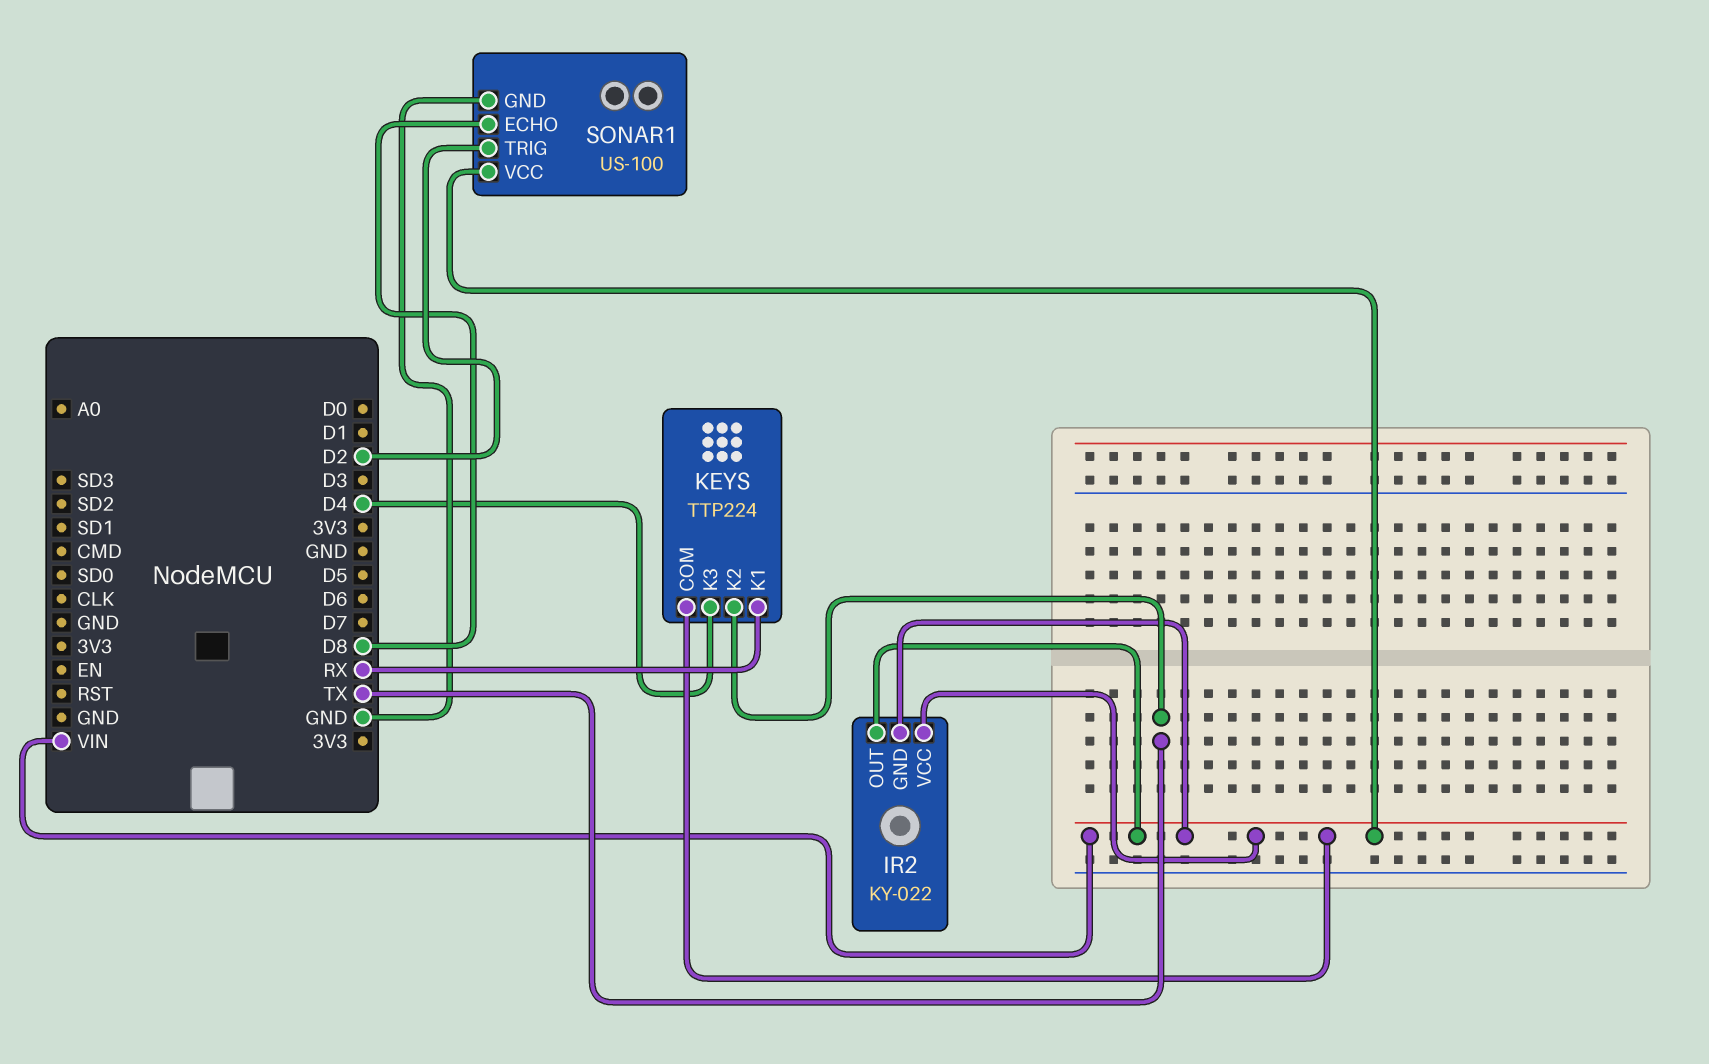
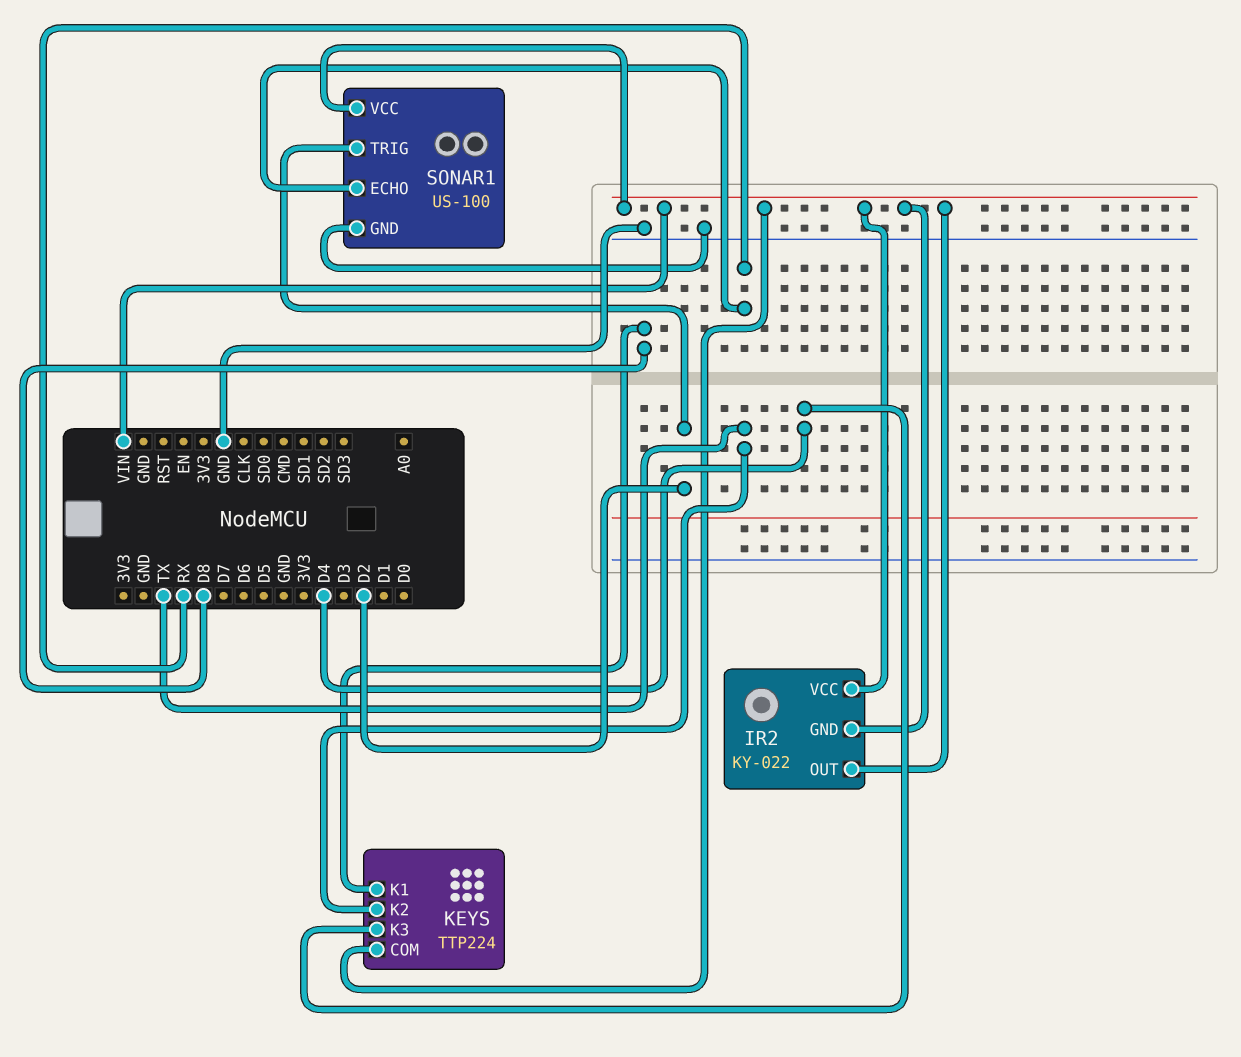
KEYS pin K1: RX -> D8
SONAR1 pin ECHO: D8 -> RX

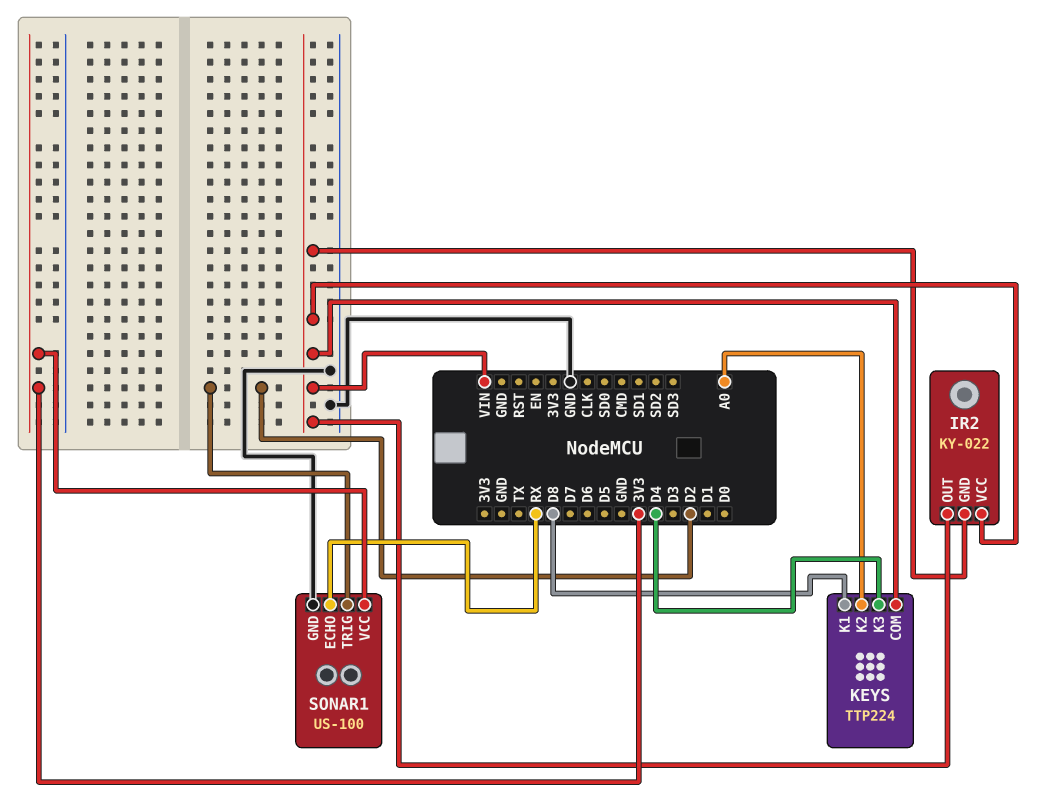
KEYS pin K2: TX -> A0
SONAR1 pin VCC: VIN -> 3V3

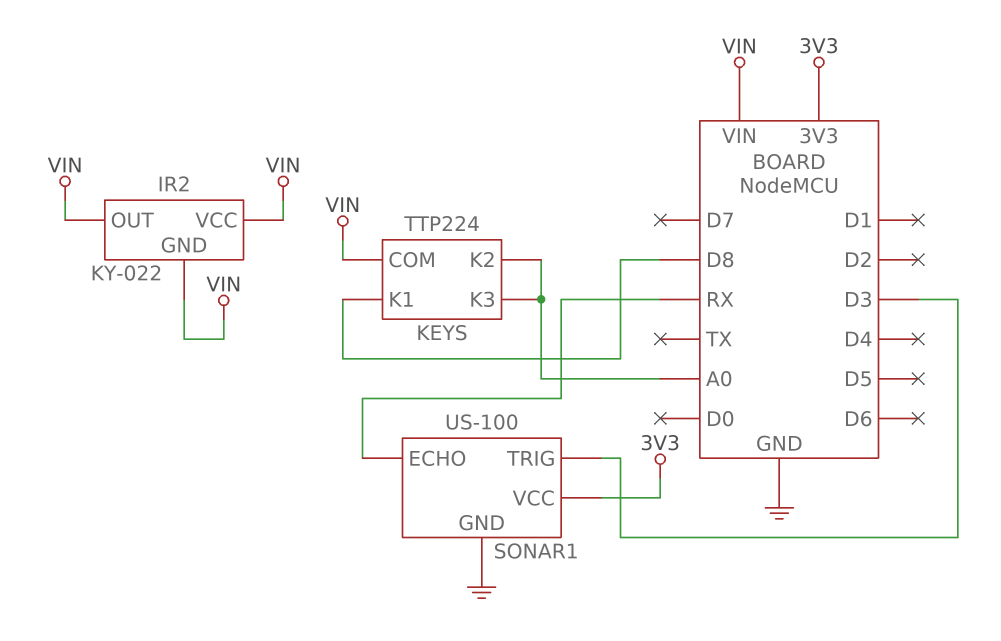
KEYS pin K3: D4 -> A0
SONAR1 pin TRIG: D2 -> D3

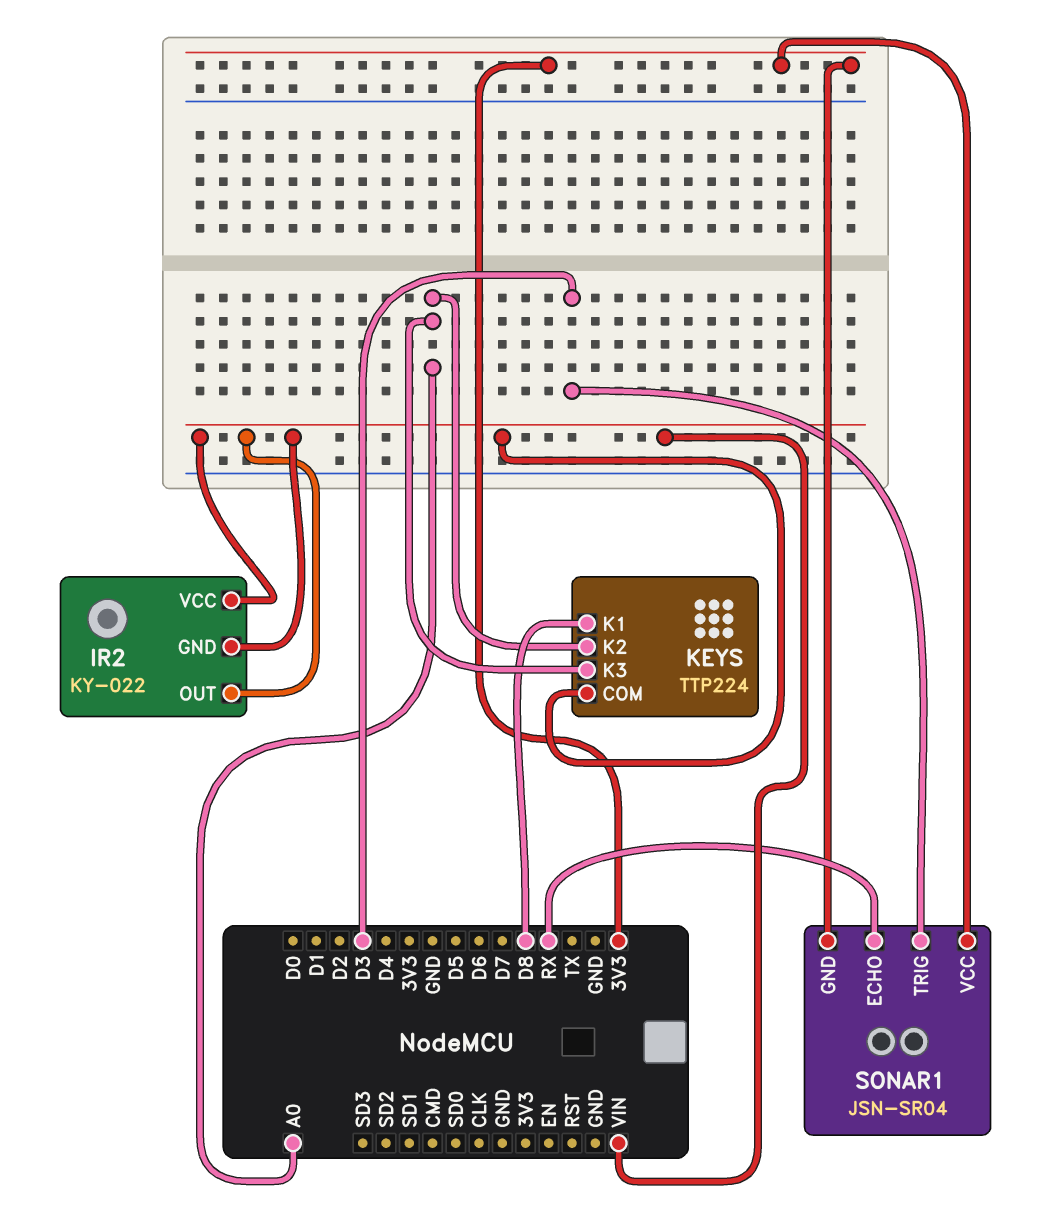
SONAR1: US-100 -> JSN-SR04
SONAR1 pin GND: GND -> 3V3

